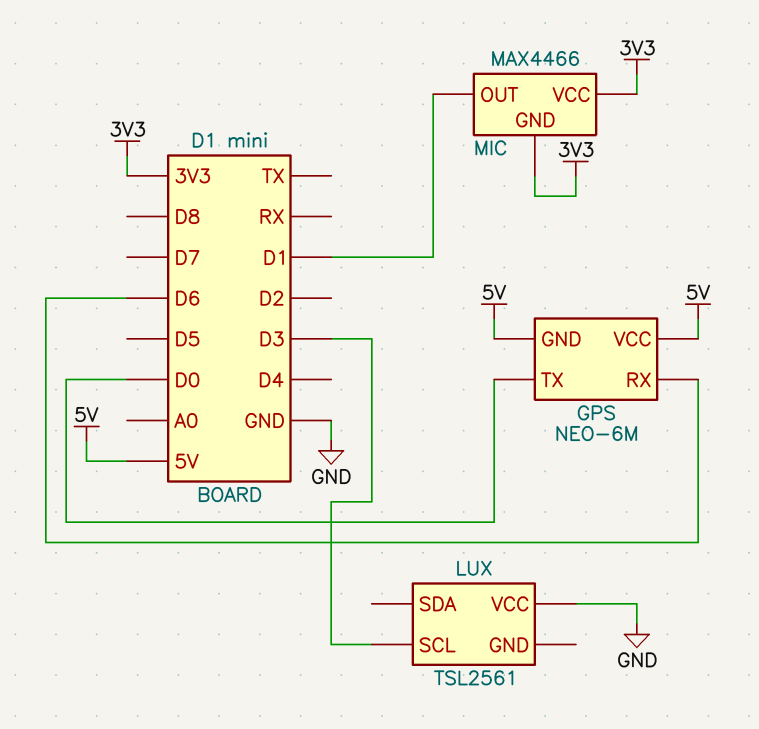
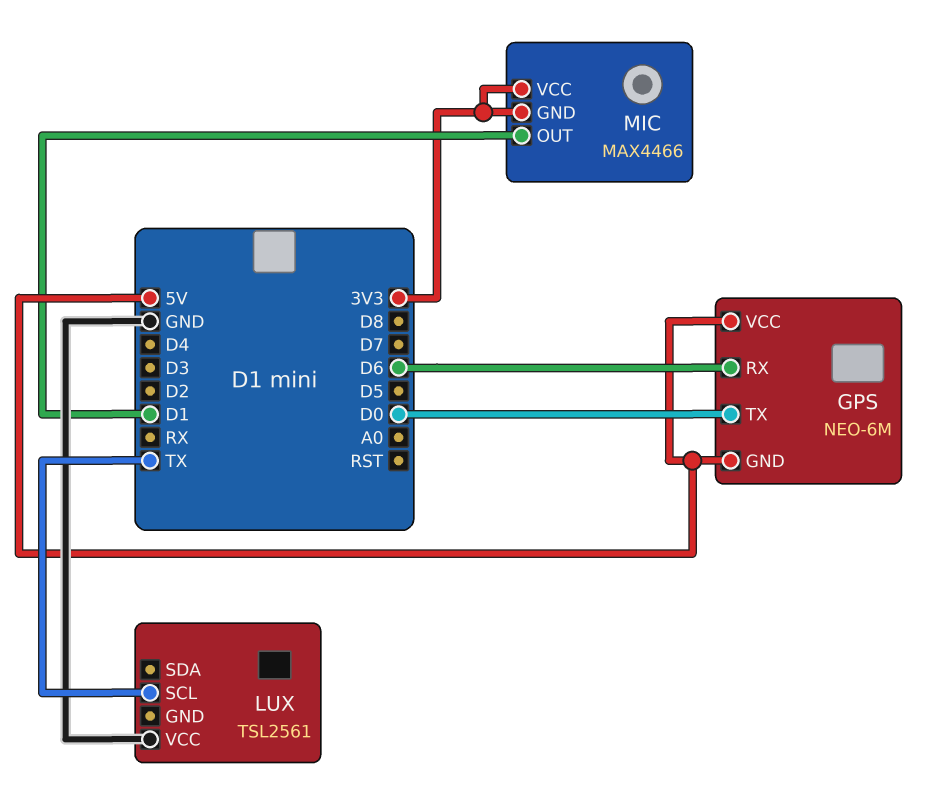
LUX pin SCL: D3 -> TX

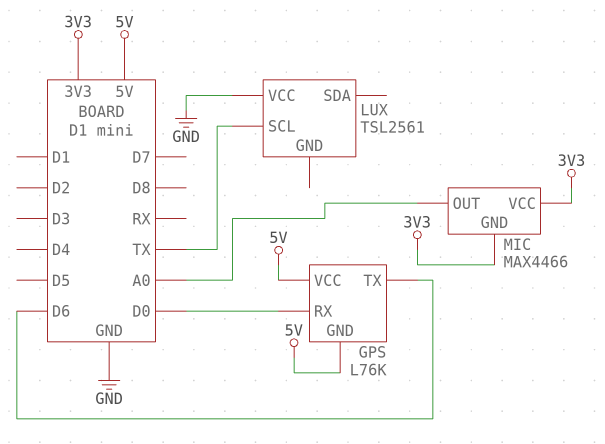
GPS: NEO-6M -> L76K
GPS pin RX: D6 -> D0
GPS pin TX: D0 -> D6
MIC pin OUT: D1 -> A0

